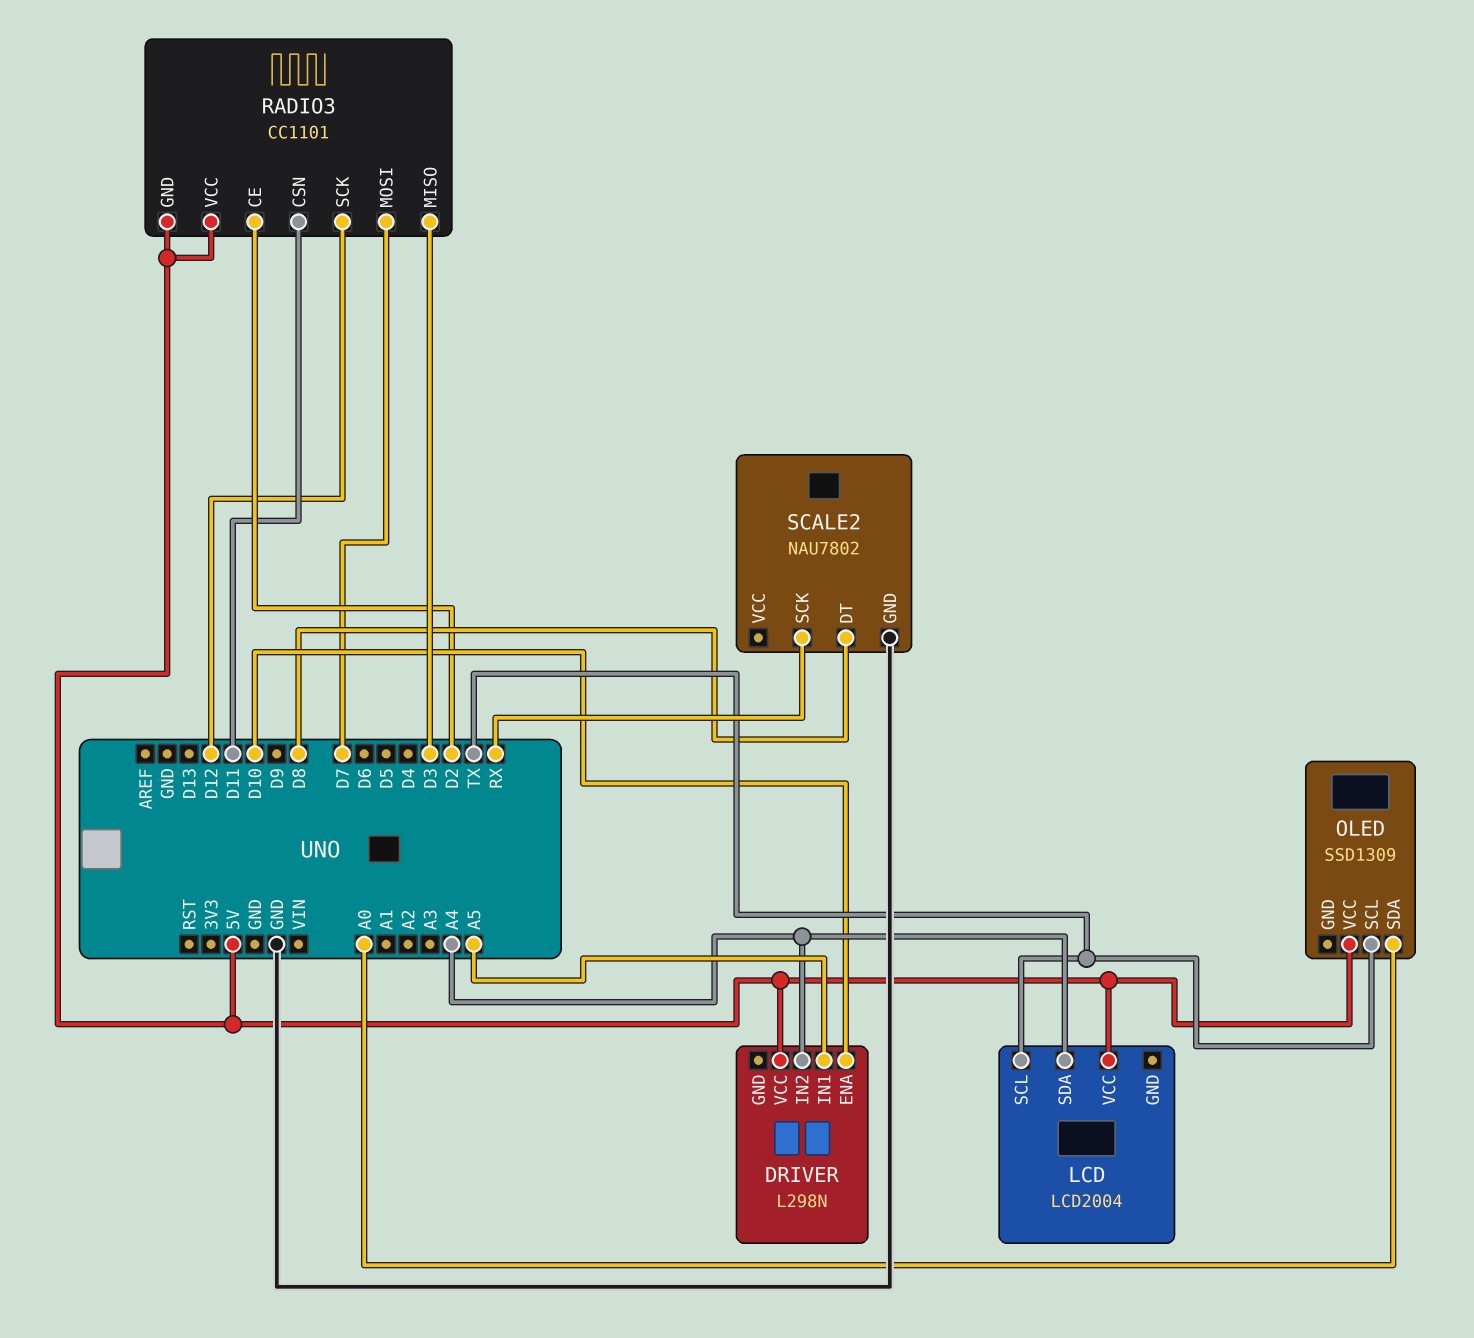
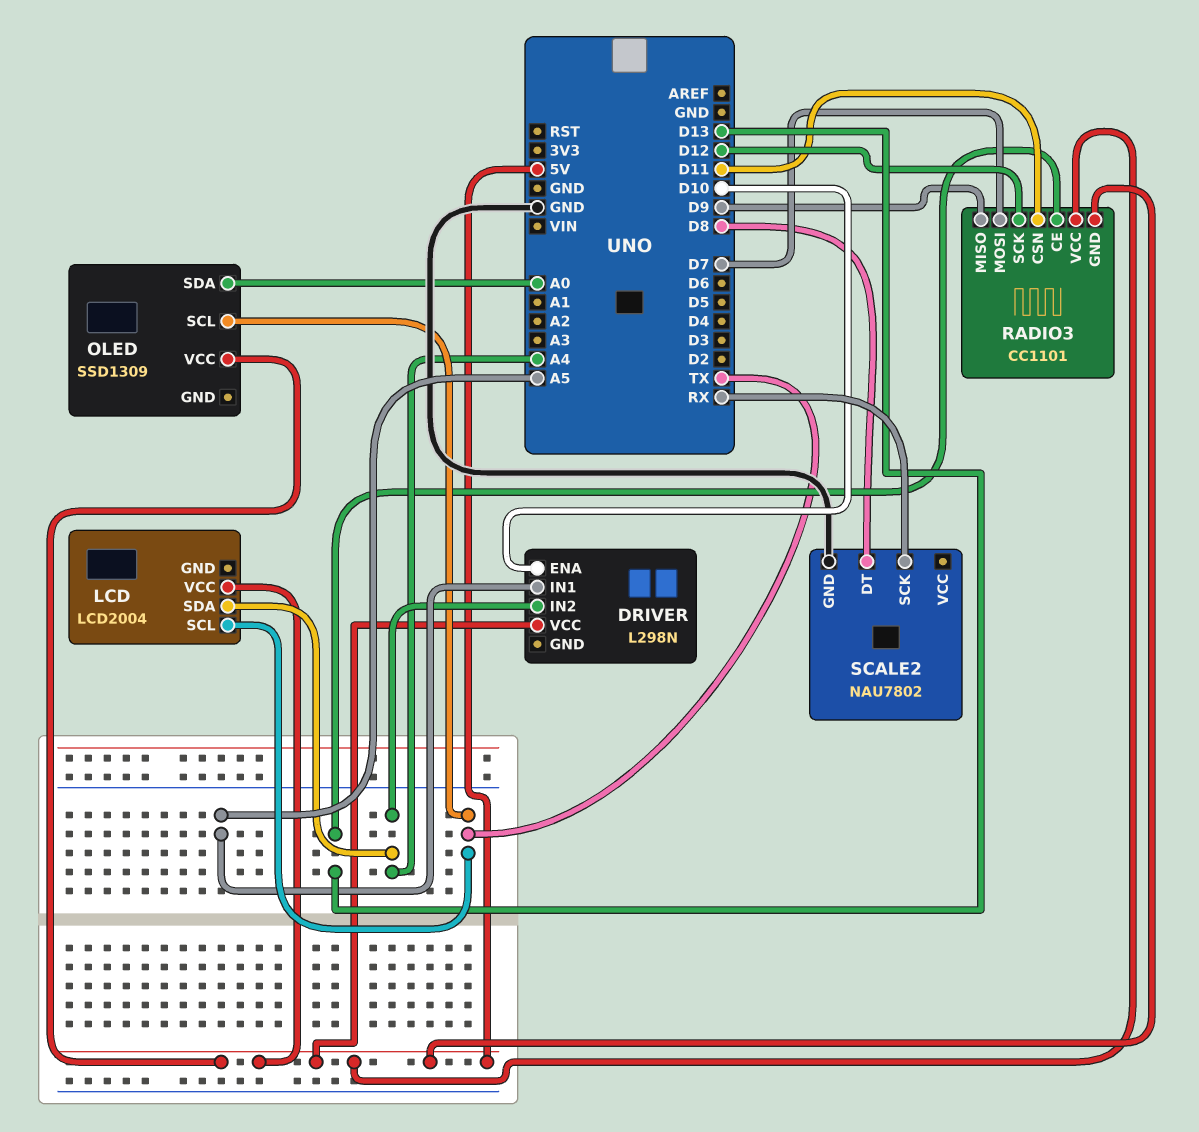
RADIO3 pin CE: D2 -> D13
RADIO3 pin MISO: D3 -> D9

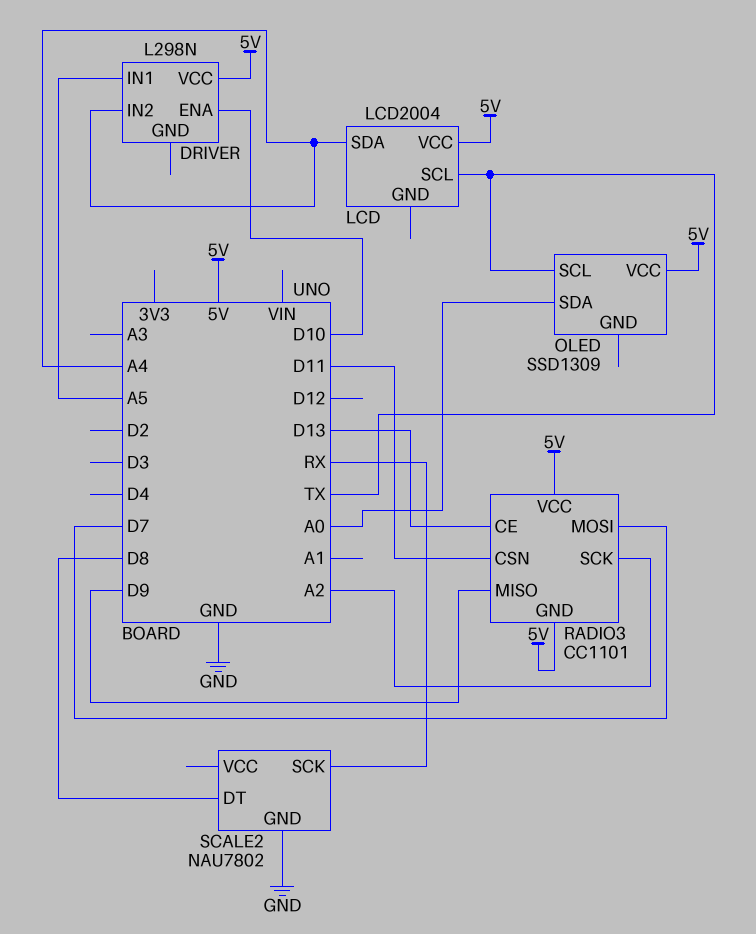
RADIO3 pin SCK: D12 -> A2

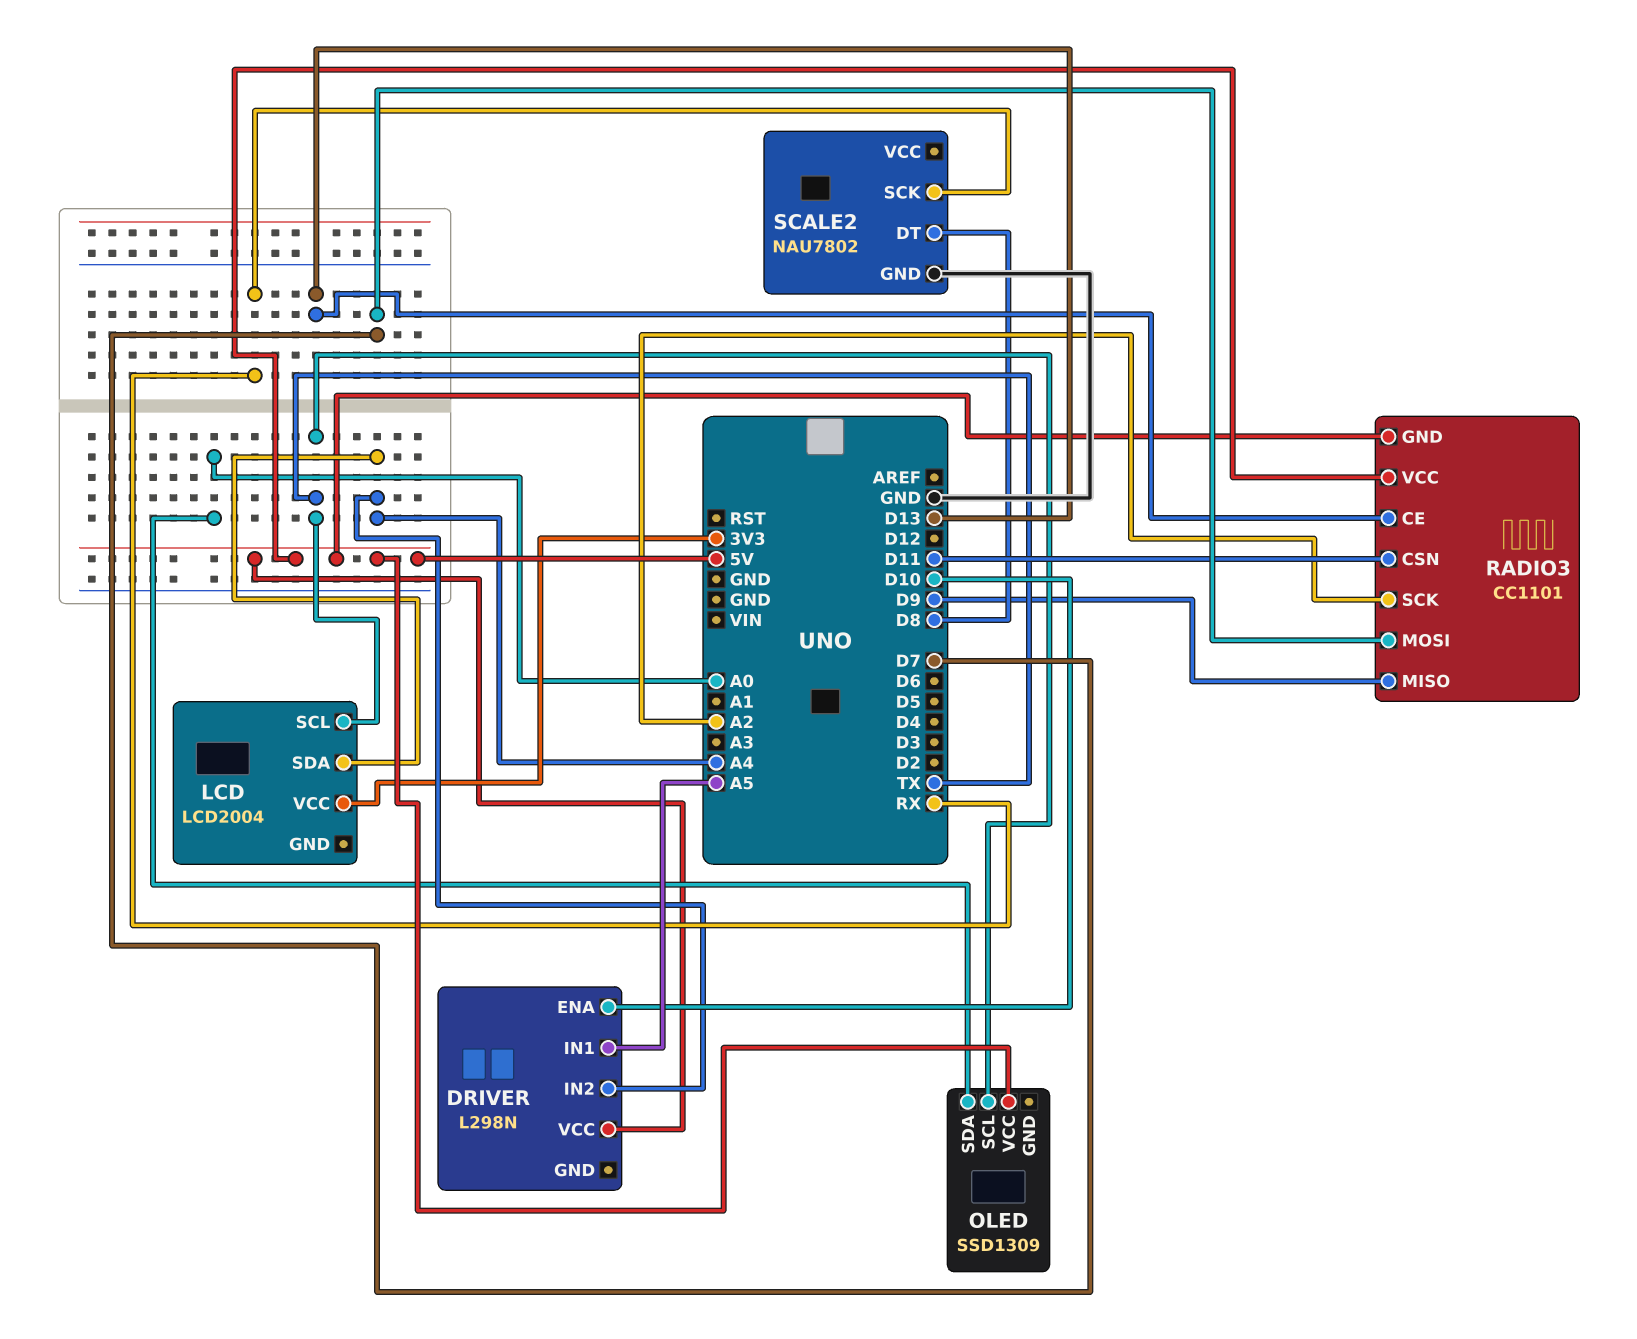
LCD pin VCC: 5V -> 3V3

